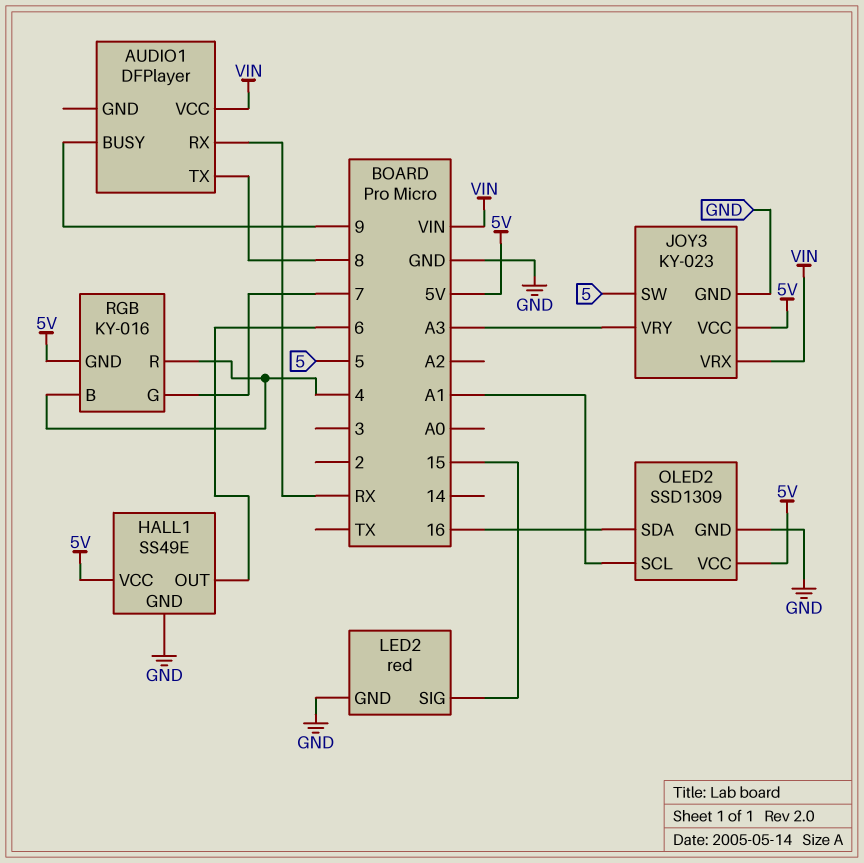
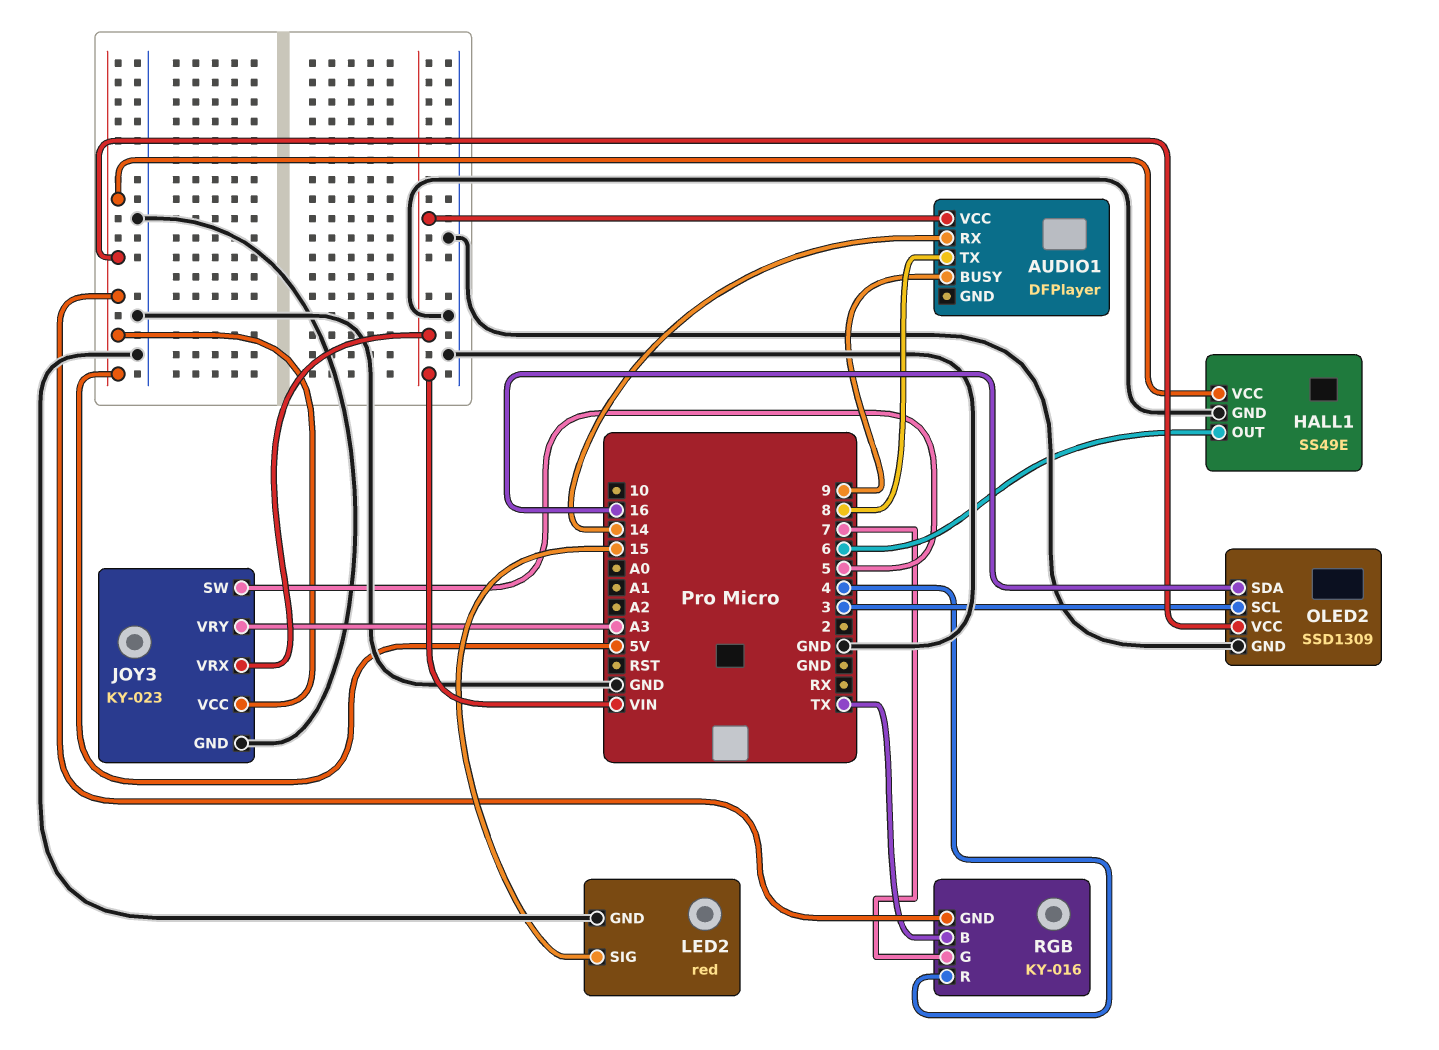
AUDIO1 pin RX: RX -> 14
OLED2 pin SCL: A1 -> 3
RGB pin B: 4 -> TX

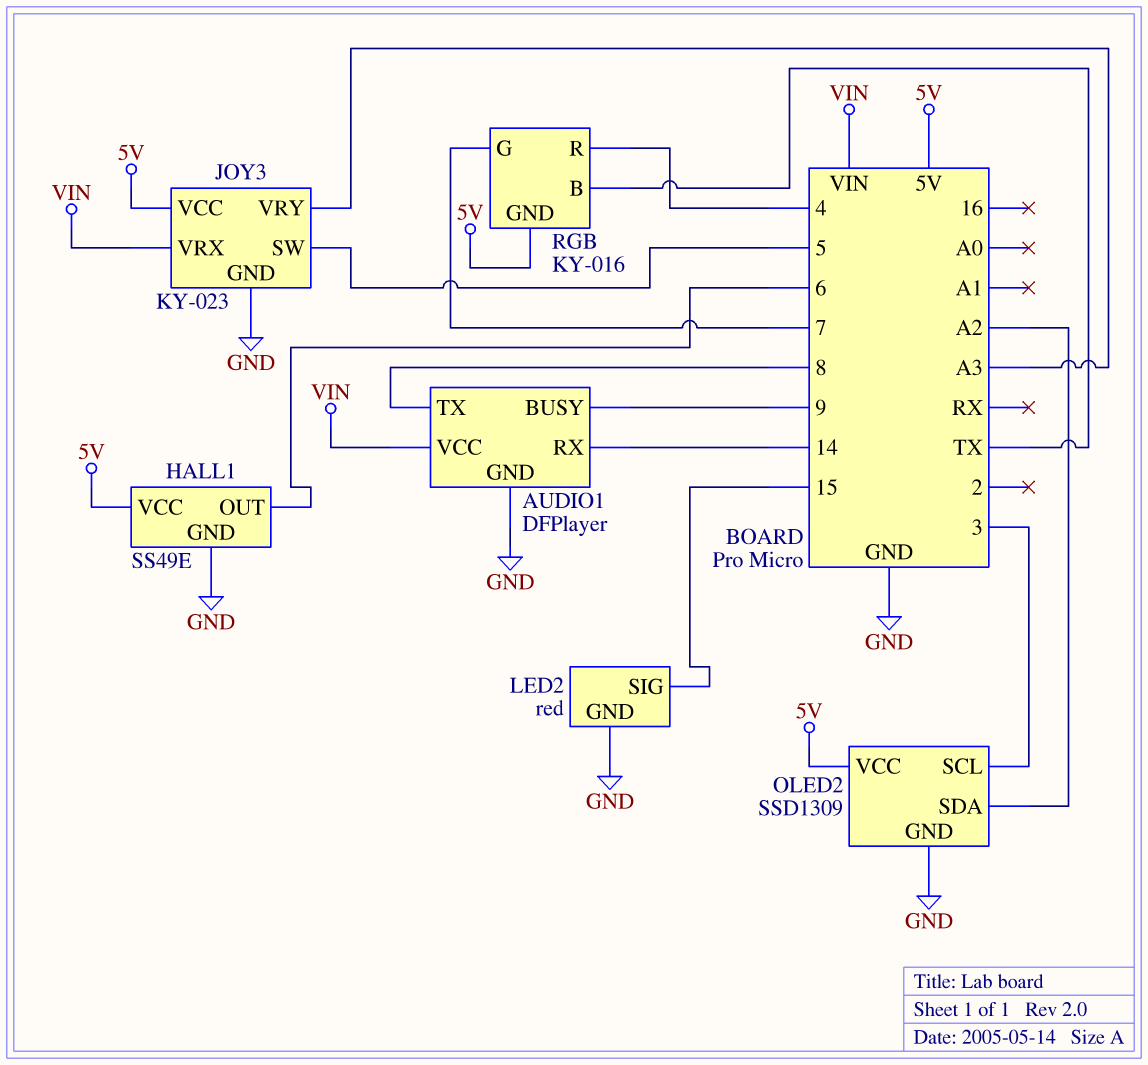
AUDIO1 pin GND: none -> GND
OLED2 pin SDA: 16 -> A2

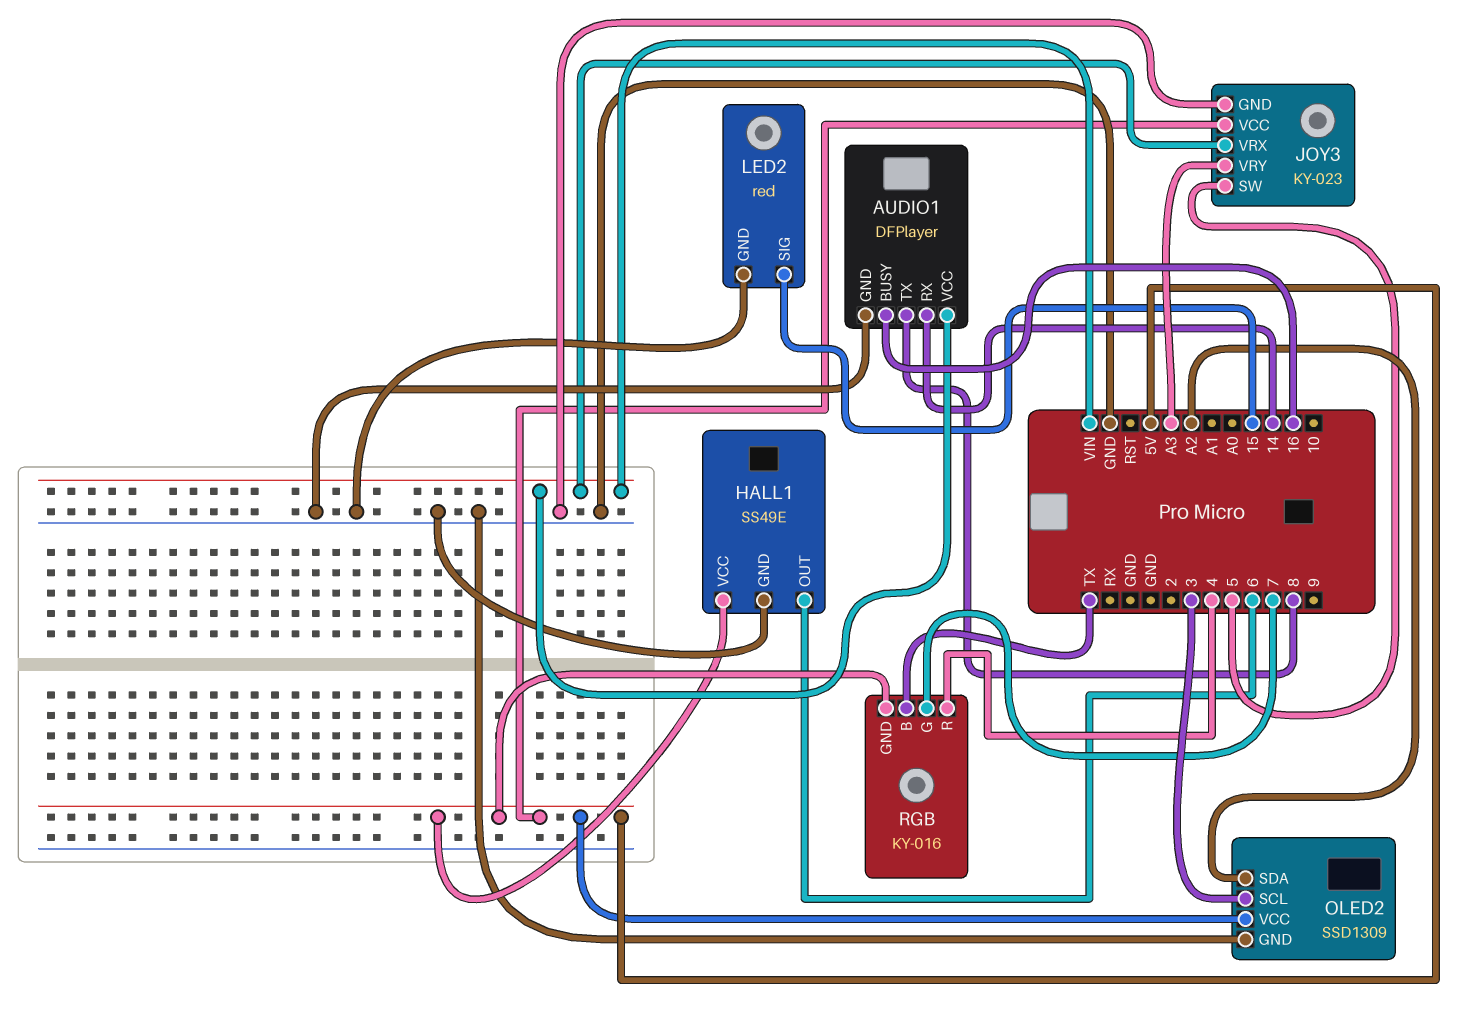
AUDIO1 pin BUSY: 9 -> 16

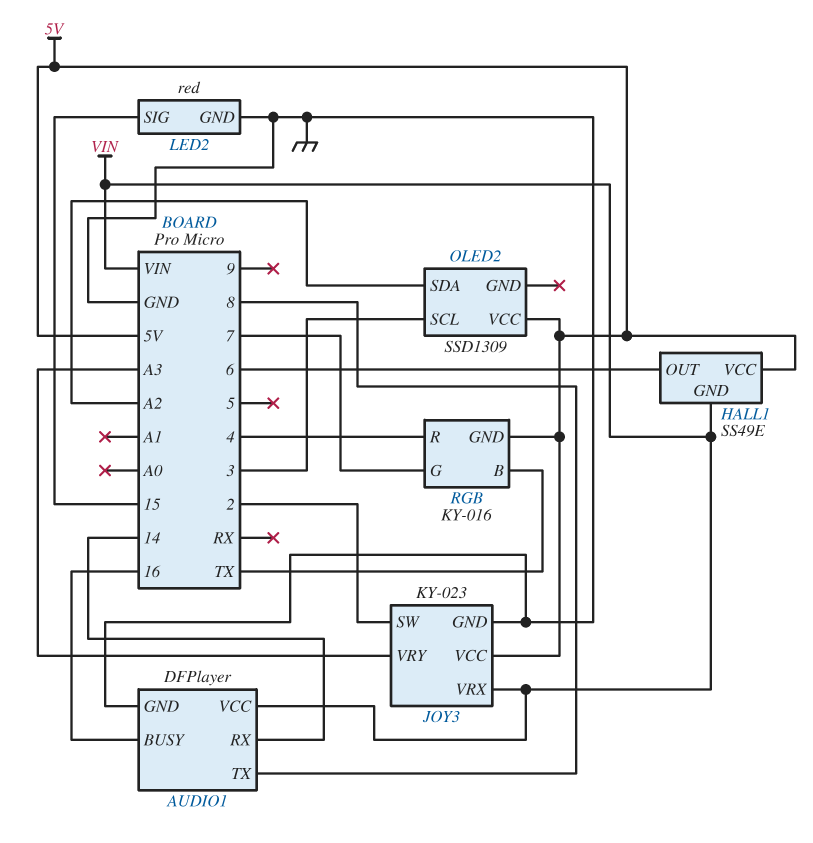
HALL1 pin GND: GND -> VIN
JOY3 pin SW: 5 -> 2
OLED2 pin GND: GND -> none

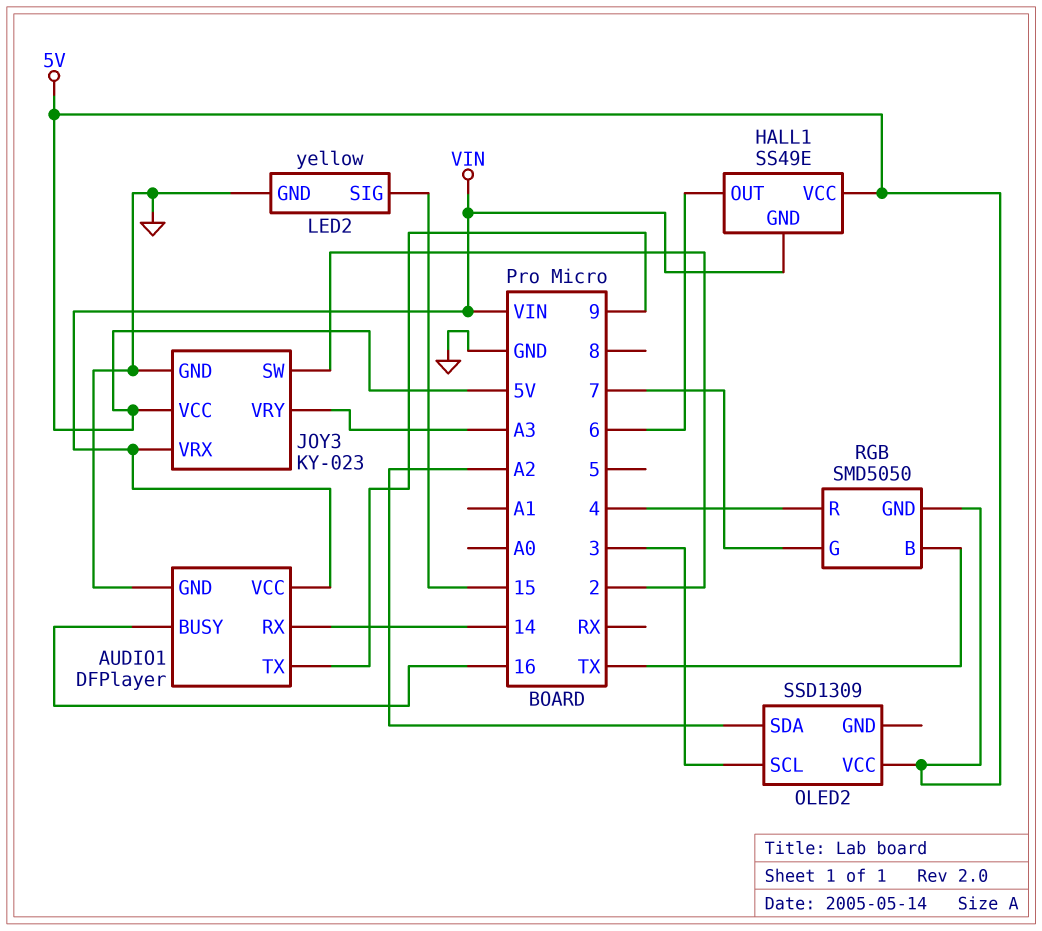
AUDIO1 pin TX: 8 -> 9
LED2: red -> yellow
RGB: KY-016 -> SMD5050

